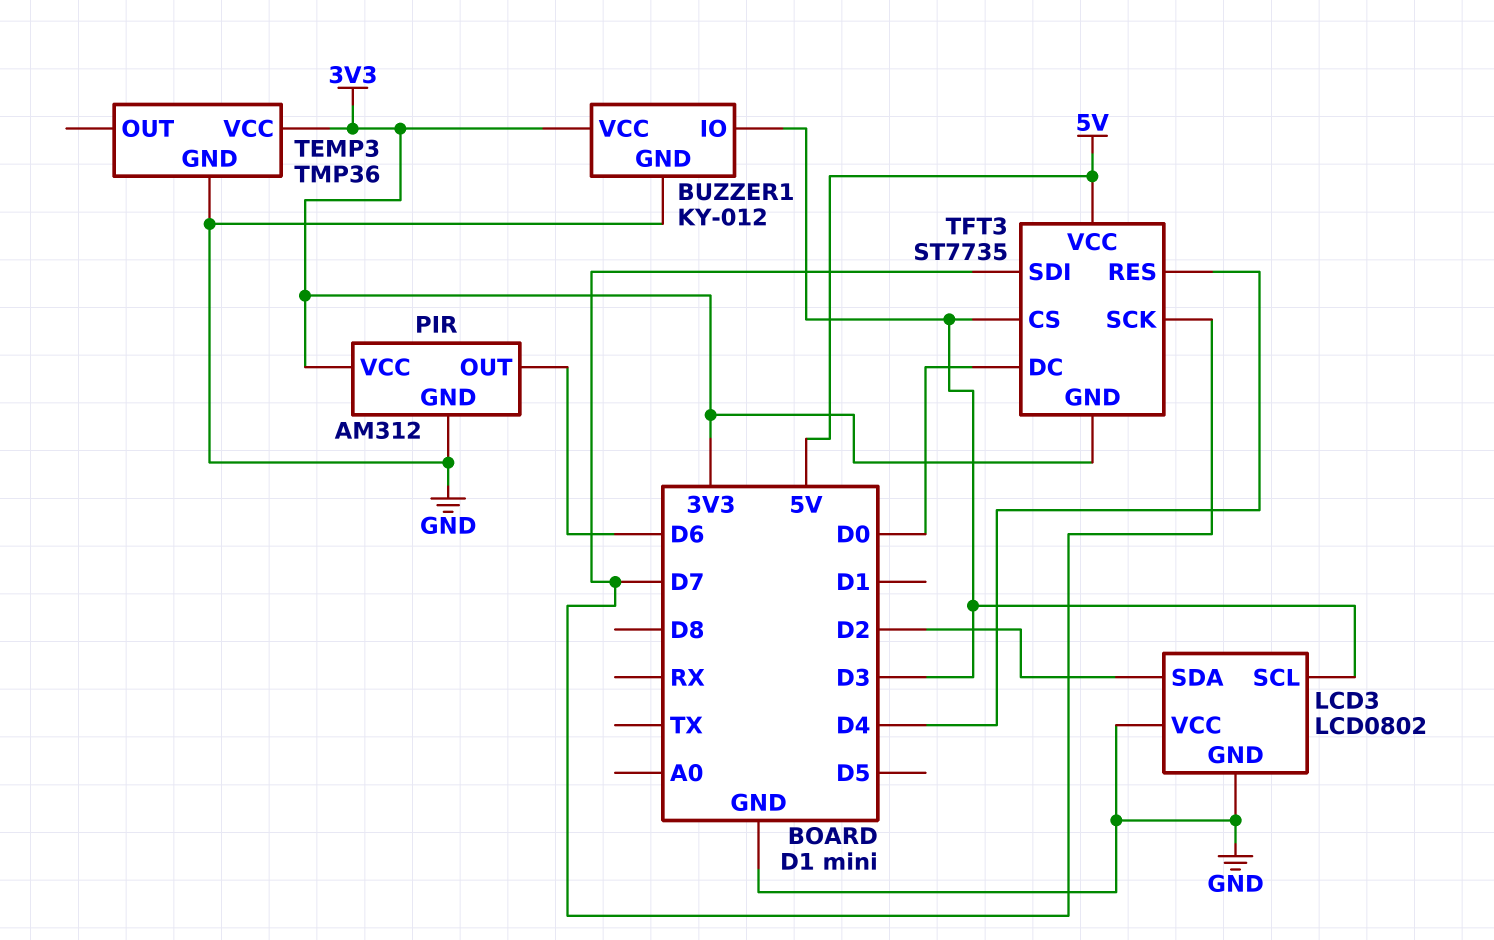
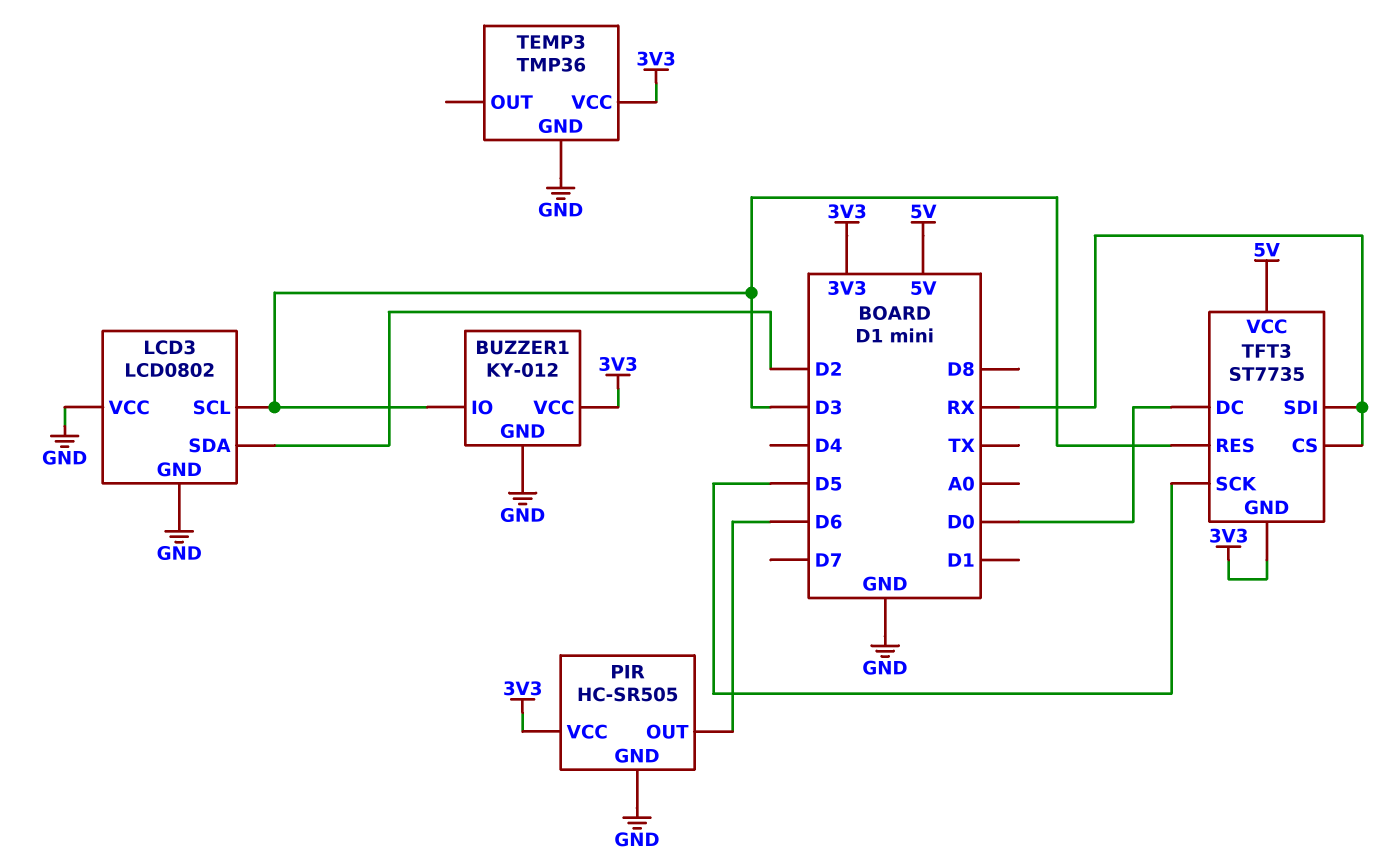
PIR: AM312 -> HC-SR505
TFT3 pin CS: D3 -> RX
TFT3 pin RES: D4 -> D3
TFT3 pin SCK: D7 -> D5
TFT3 pin SDI: D7 -> RX

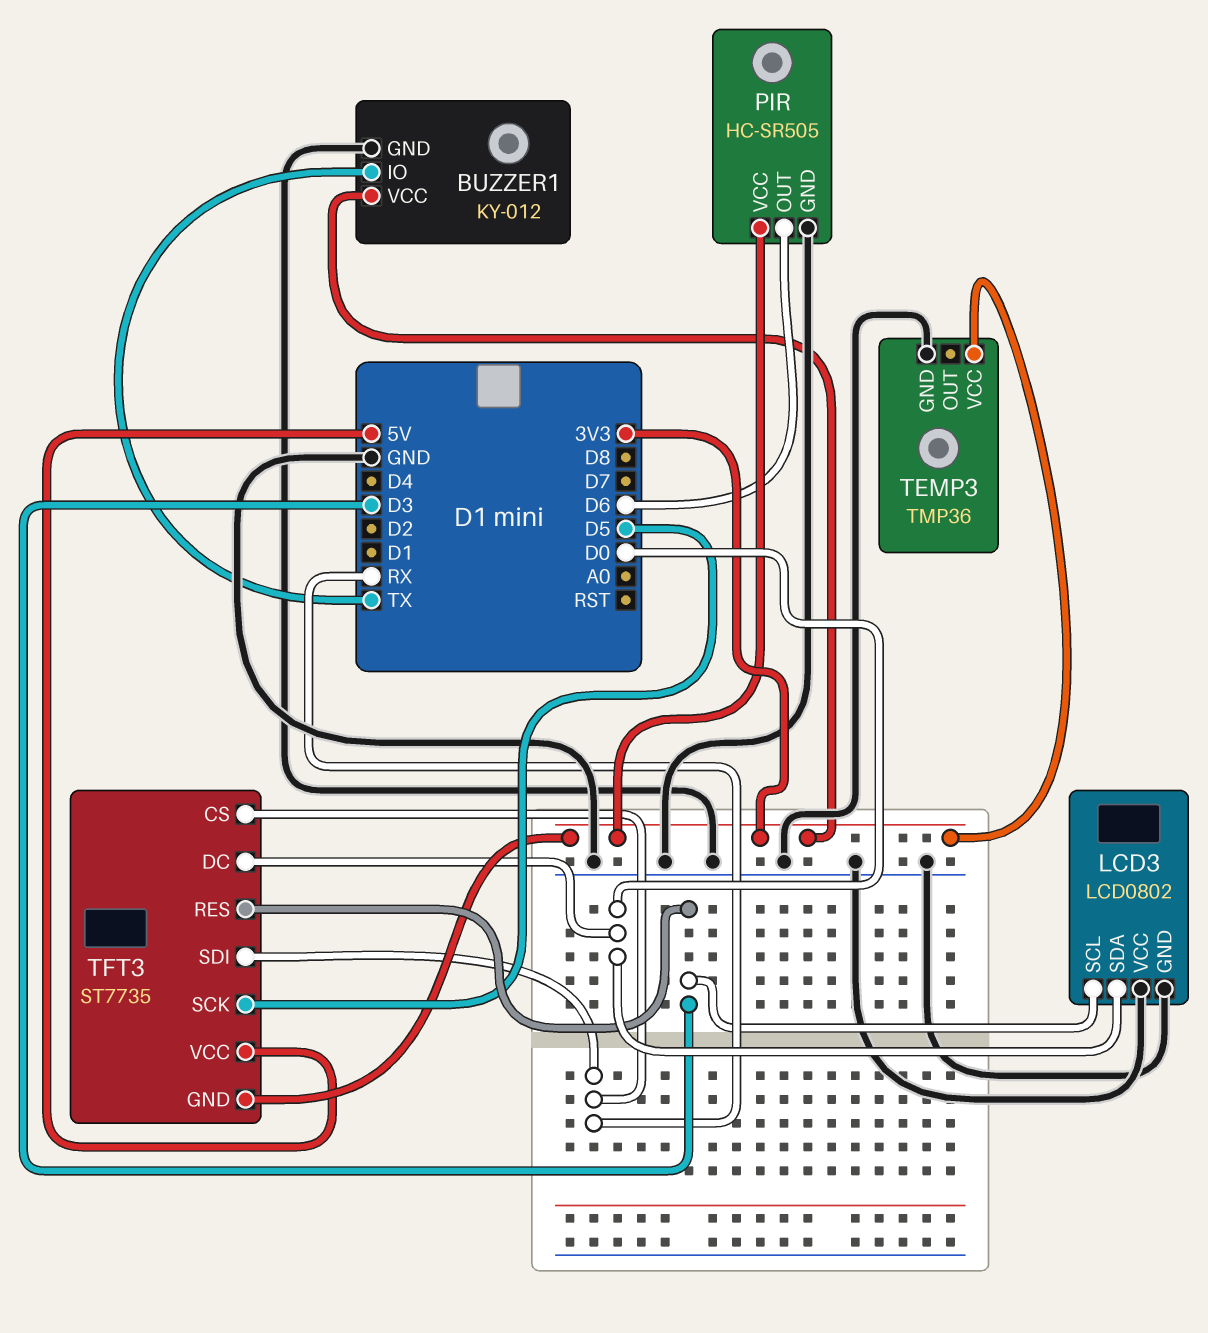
BUZZER1 pin IO: D3 -> TX
LCD3 pin SDA: D2 -> D0

